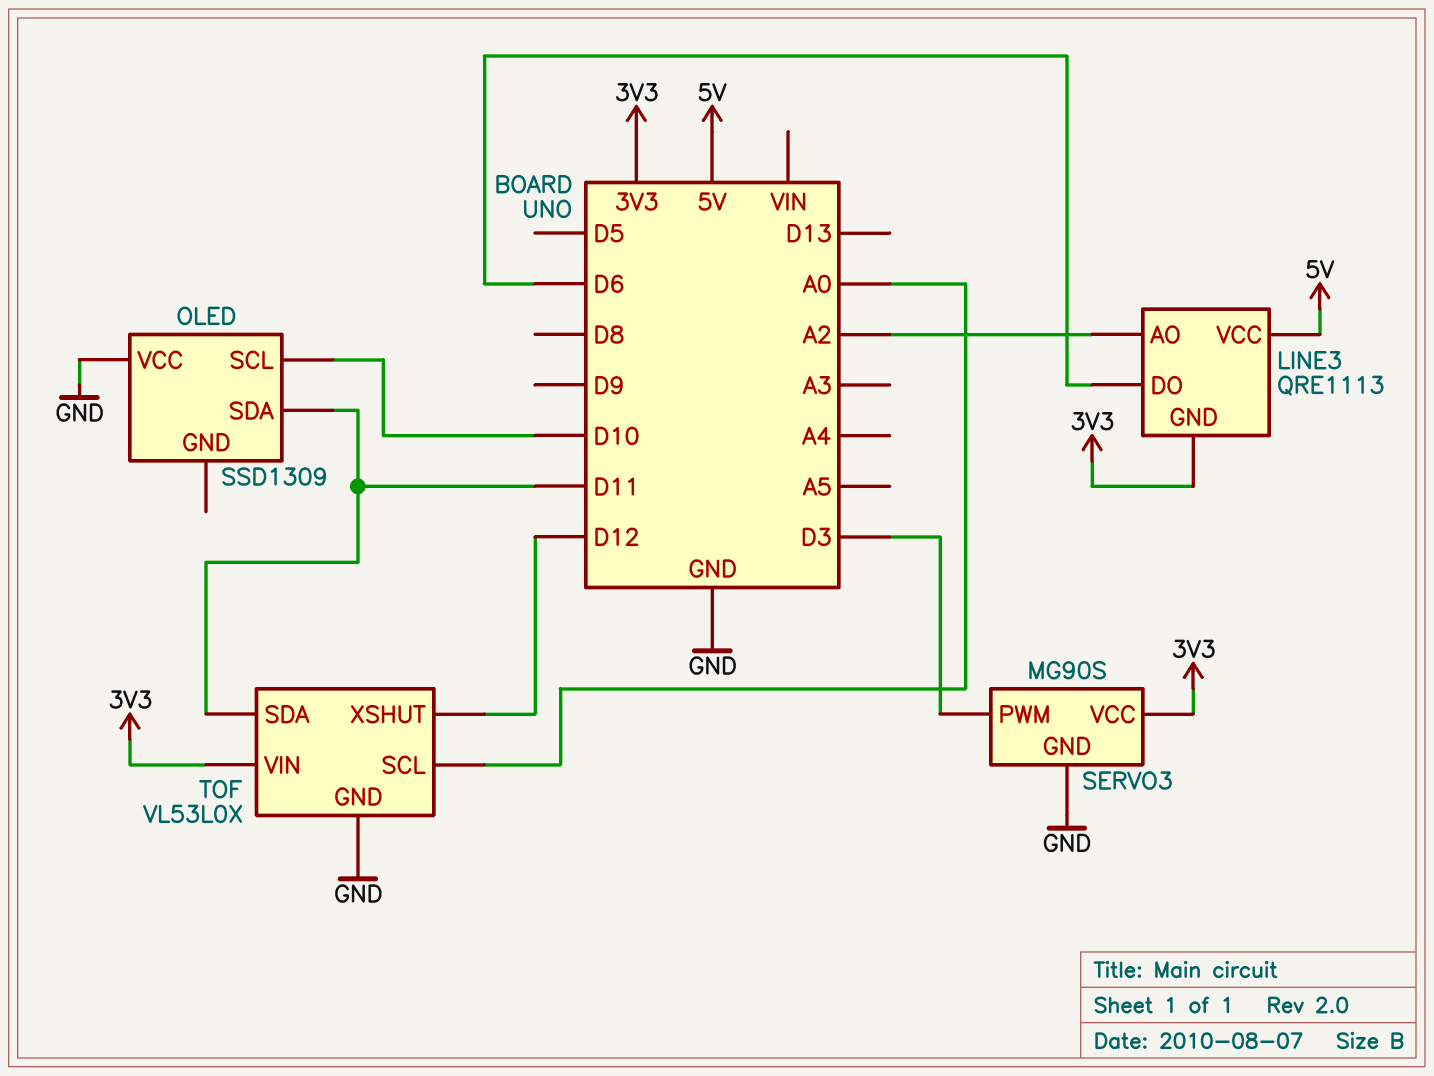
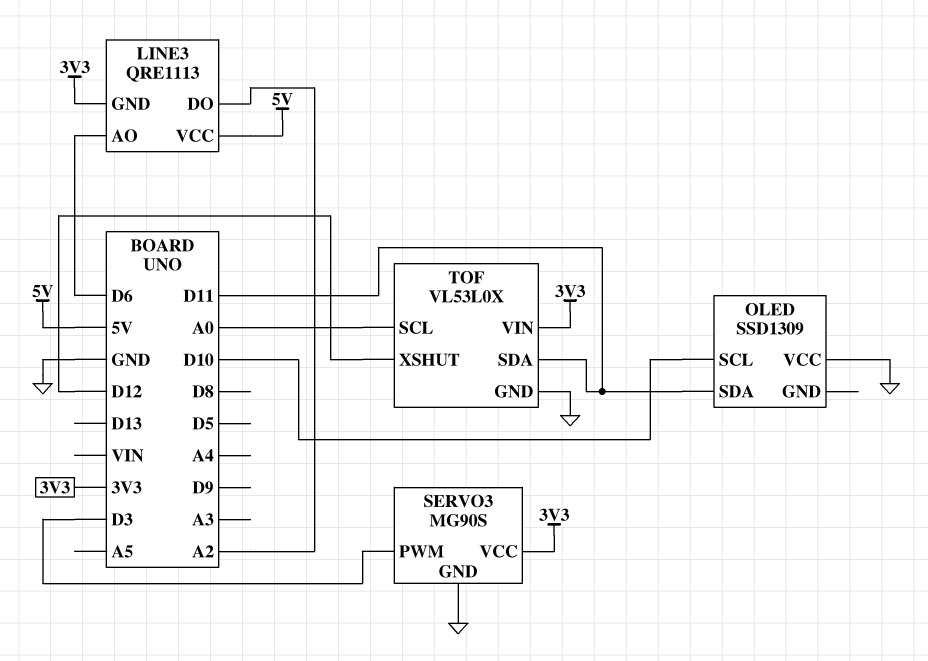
LINE3 pin AO: A2 -> D6
LINE3 pin DO: D6 -> A2

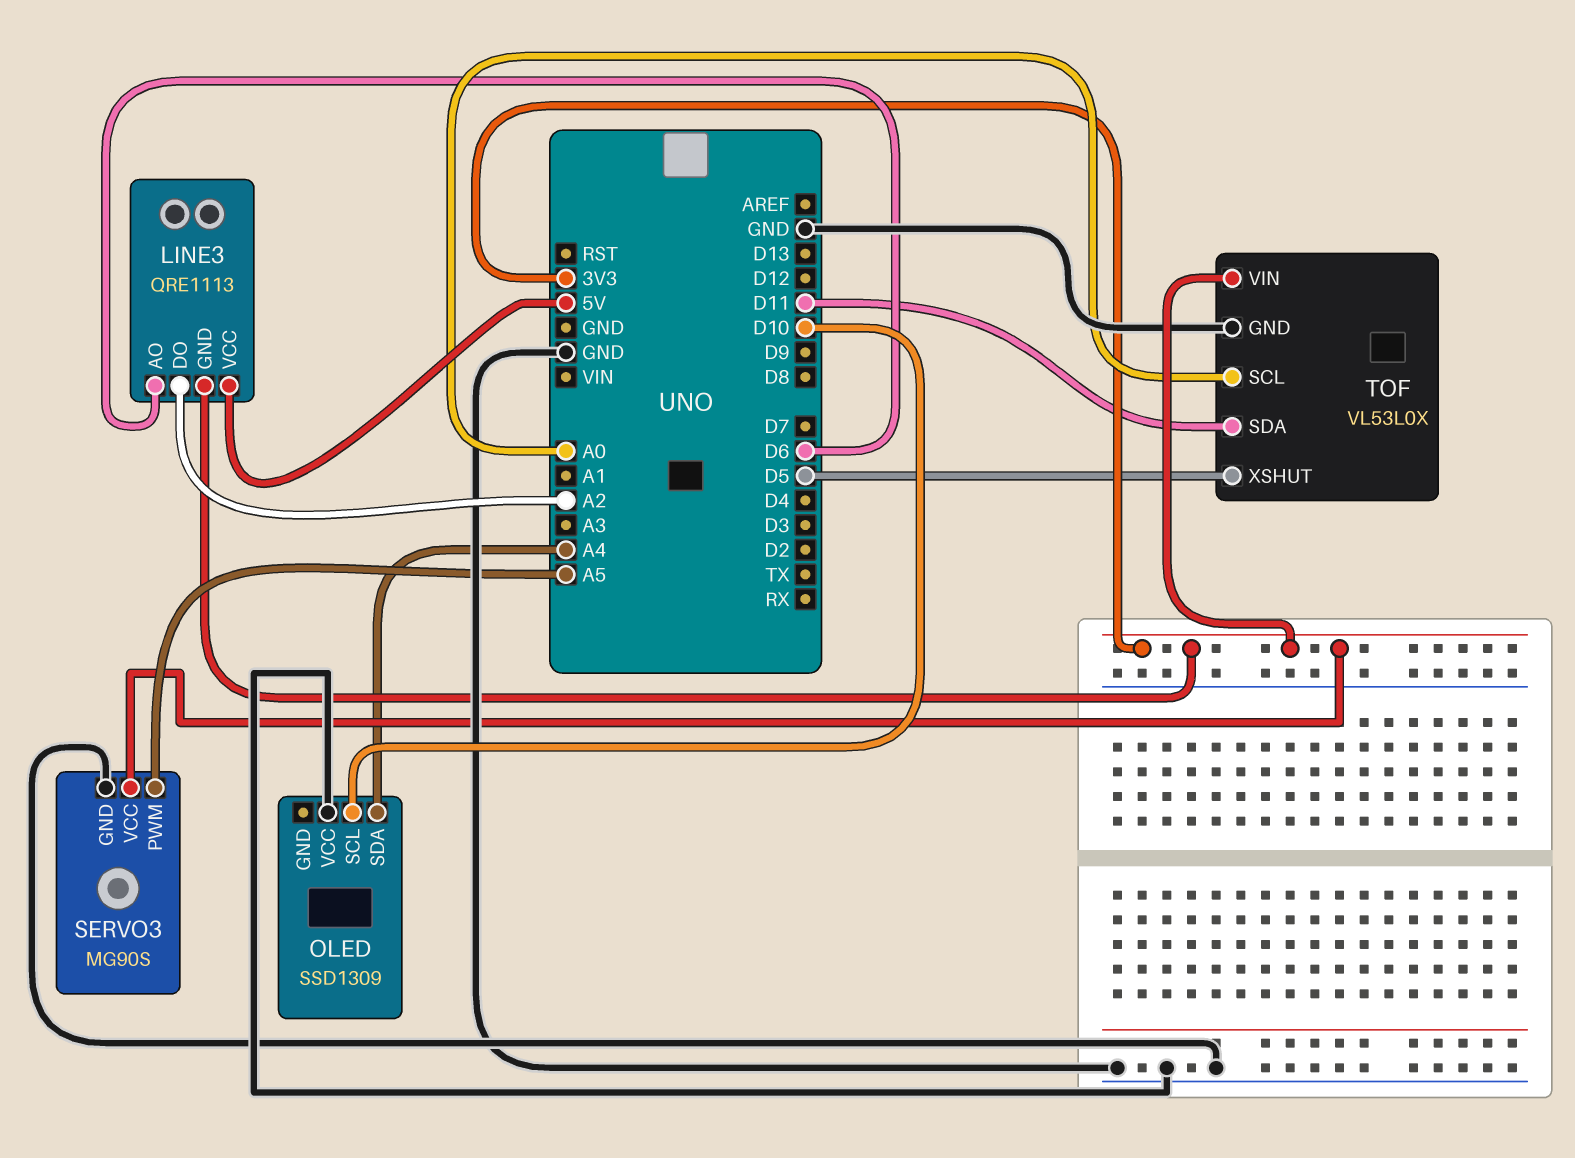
OLED pin SDA: D11 -> A4
SERVO3 pin PWM: D3 -> A5
TOF pin XSHUT: D12 -> D5

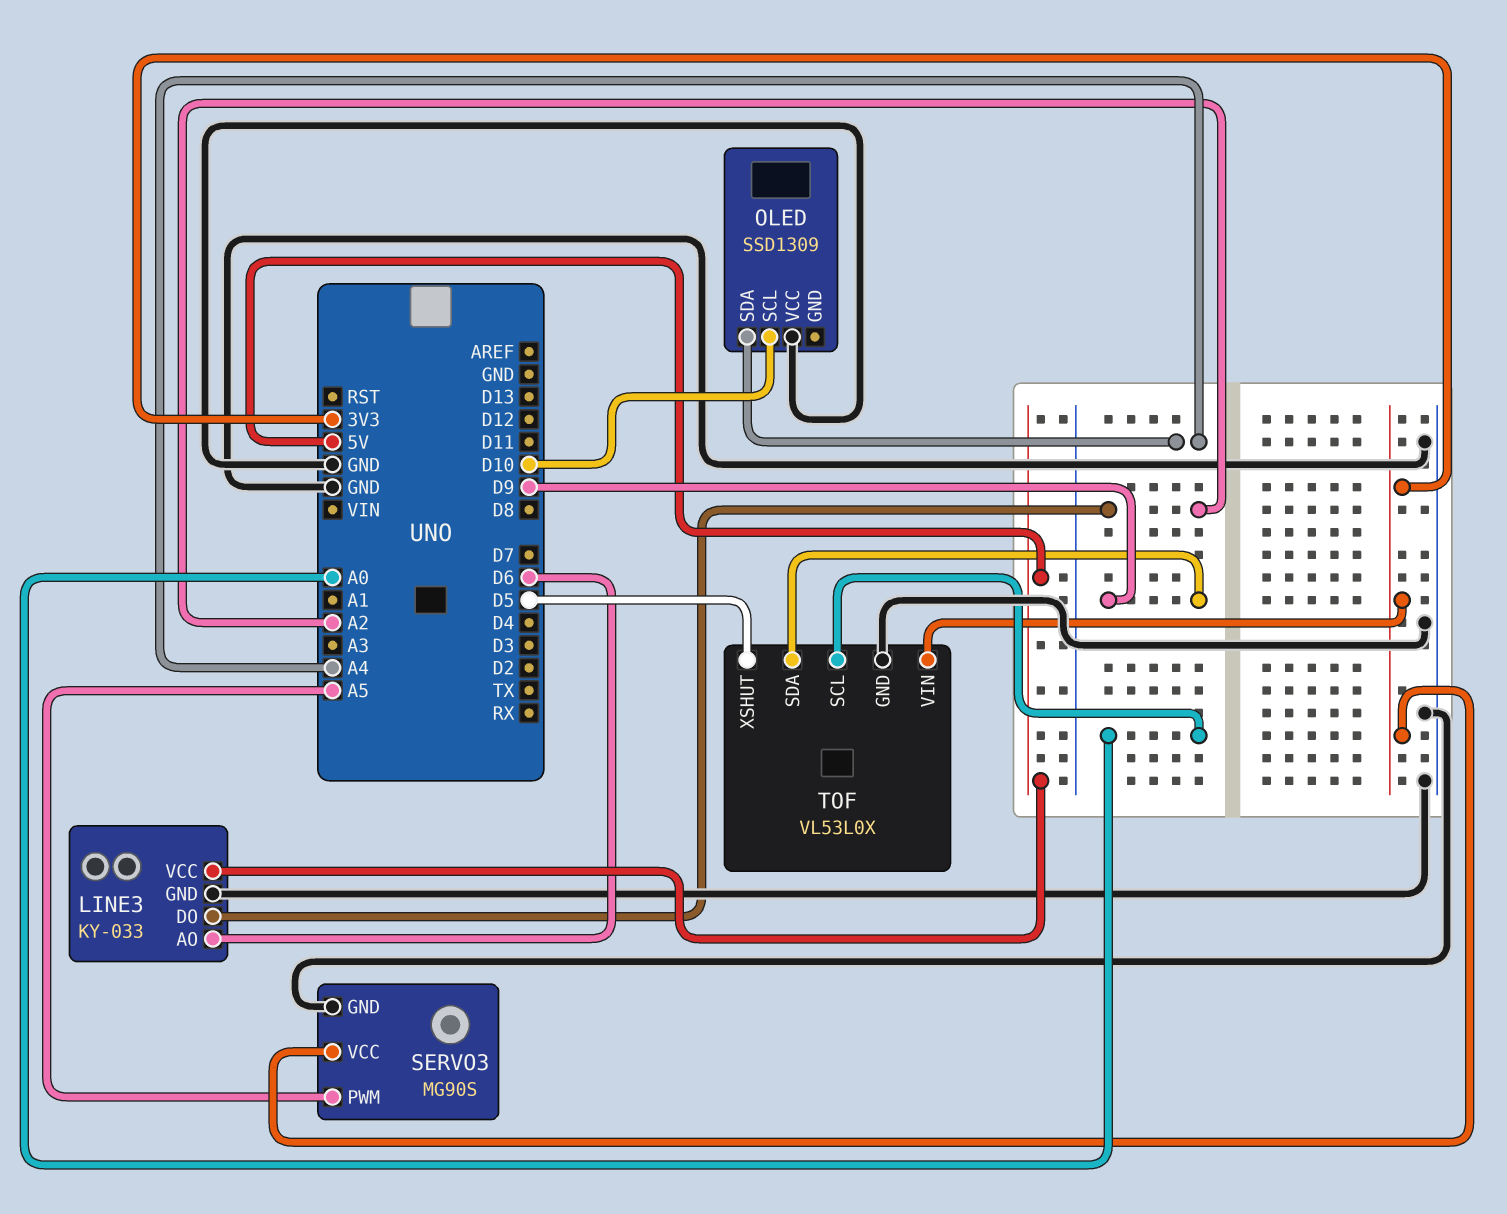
LINE3: QRE1113 -> KY-033
LINE3 pin GND: 3V3 -> GND
TOF pin SDA: D11 -> D9

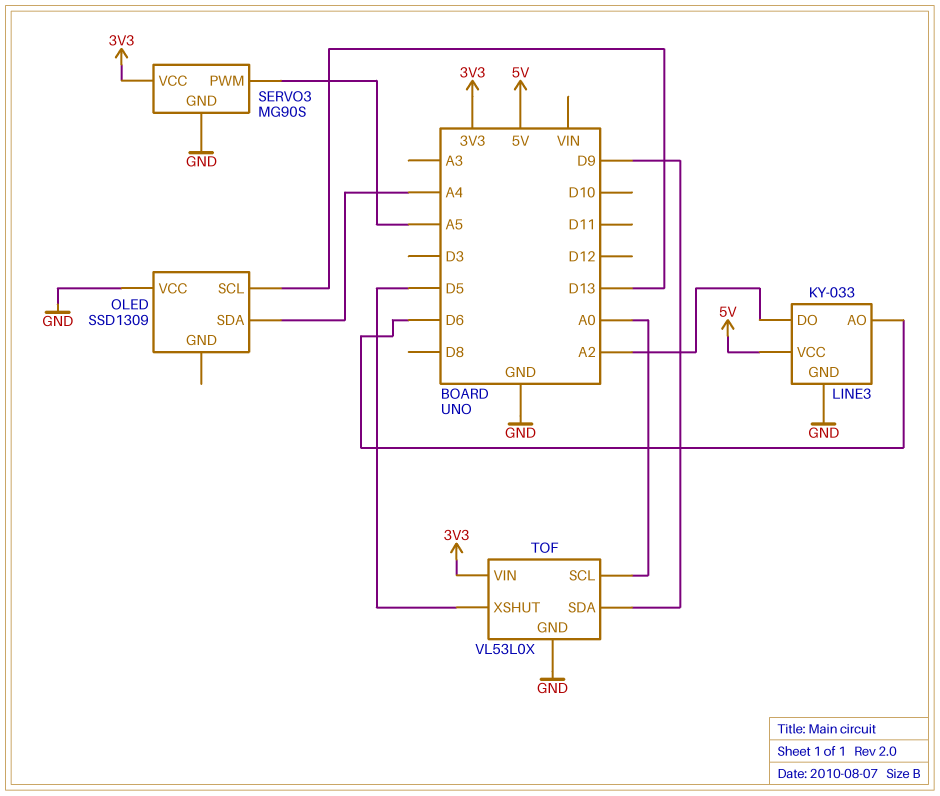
OLED pin SCL: D10 -> D13

